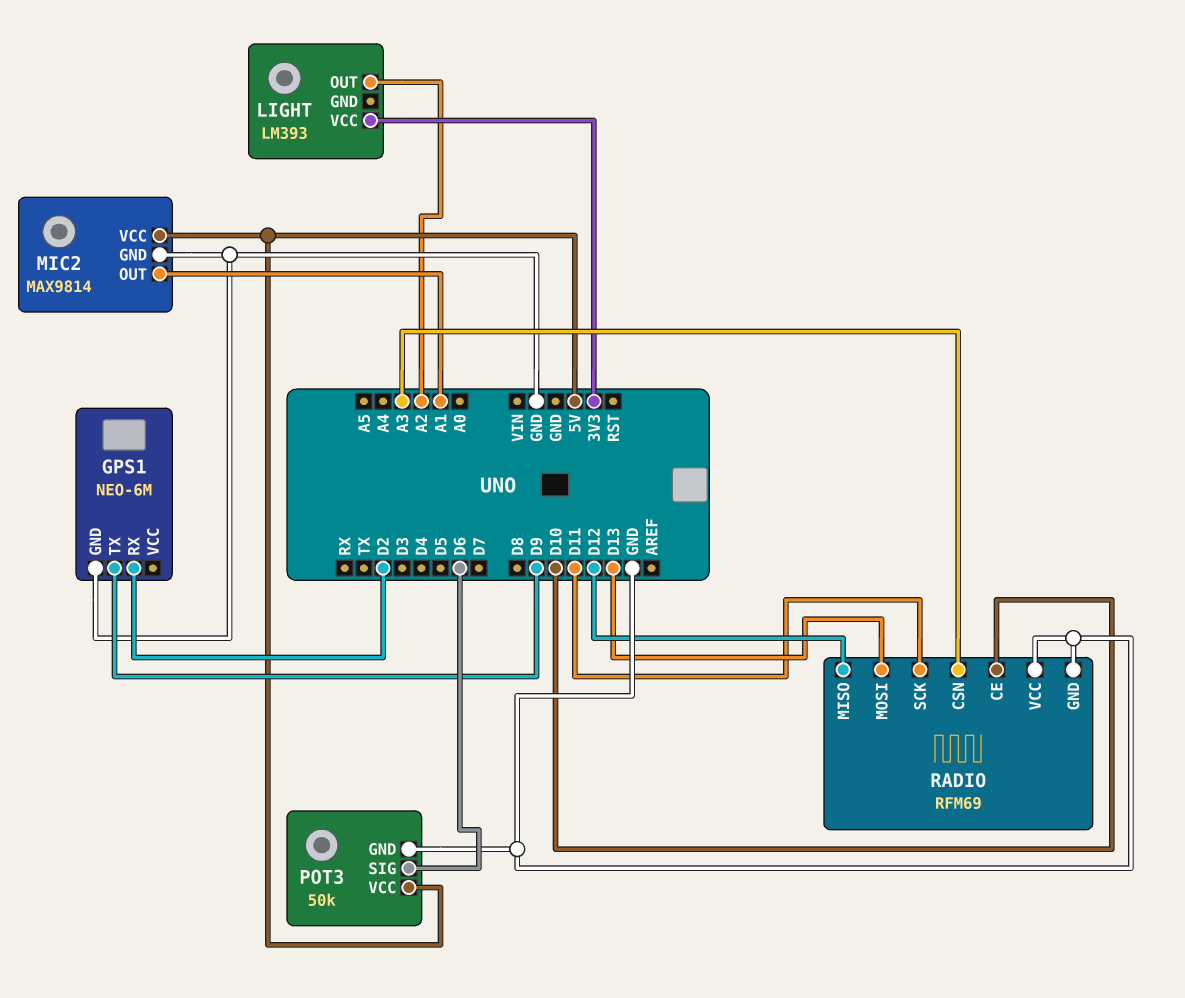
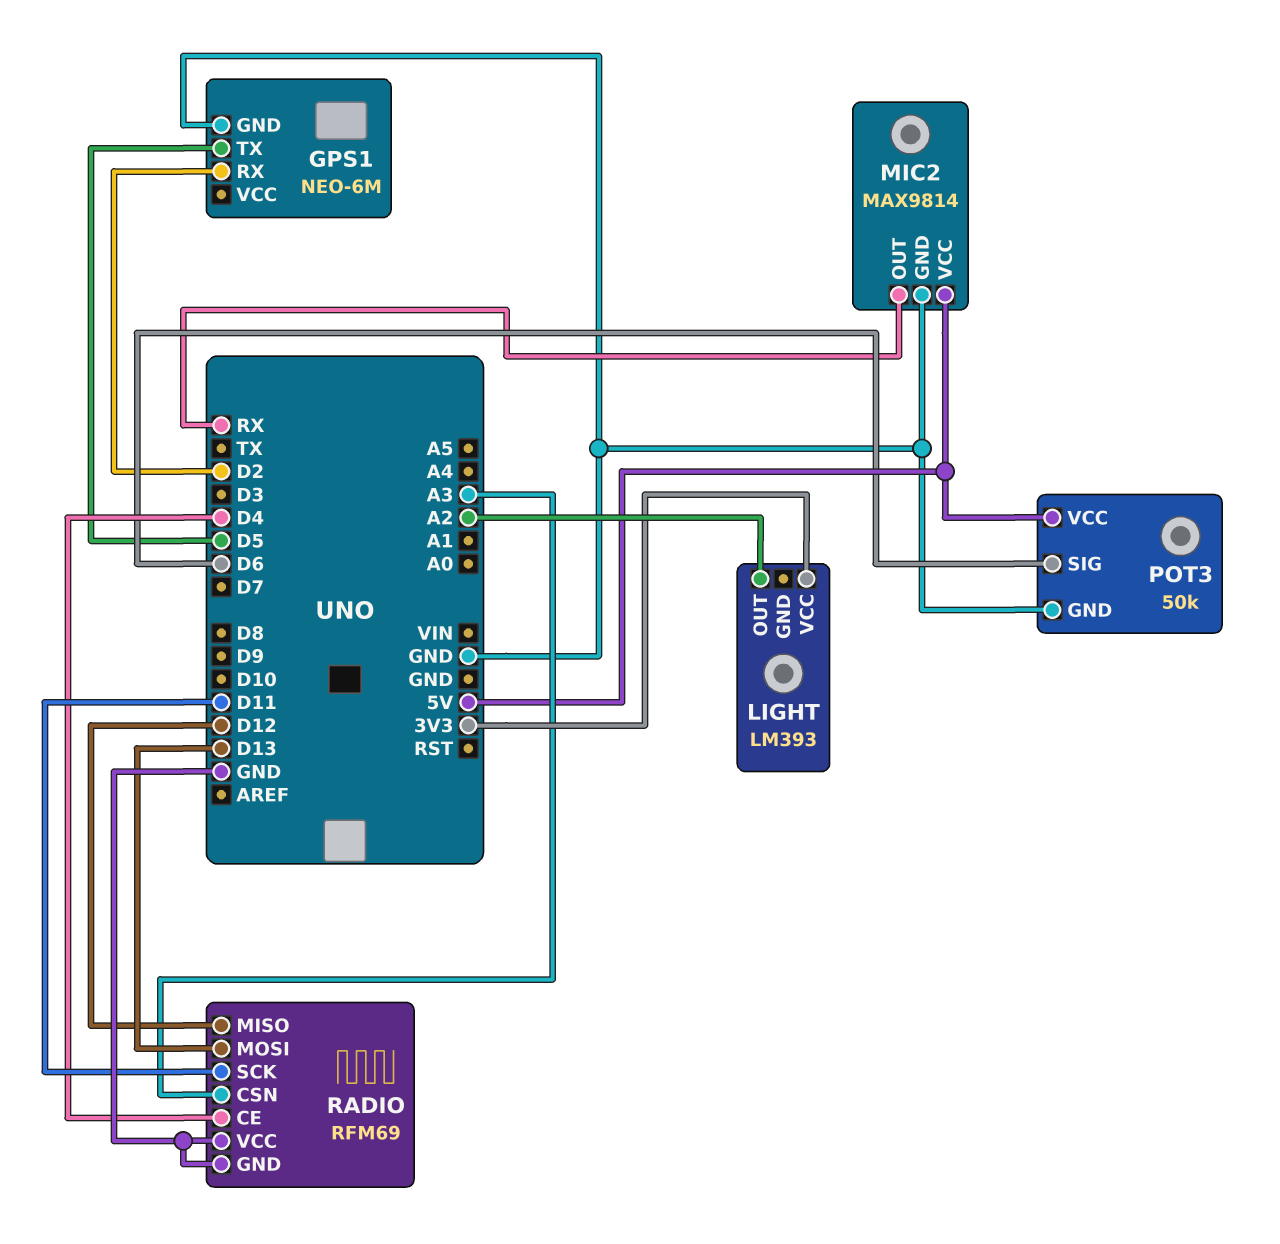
GPS1 pin TX: D9 -> D5
MIC2 pin OUT: A1 -> RX
RADIO pin CE: D10 -> D4

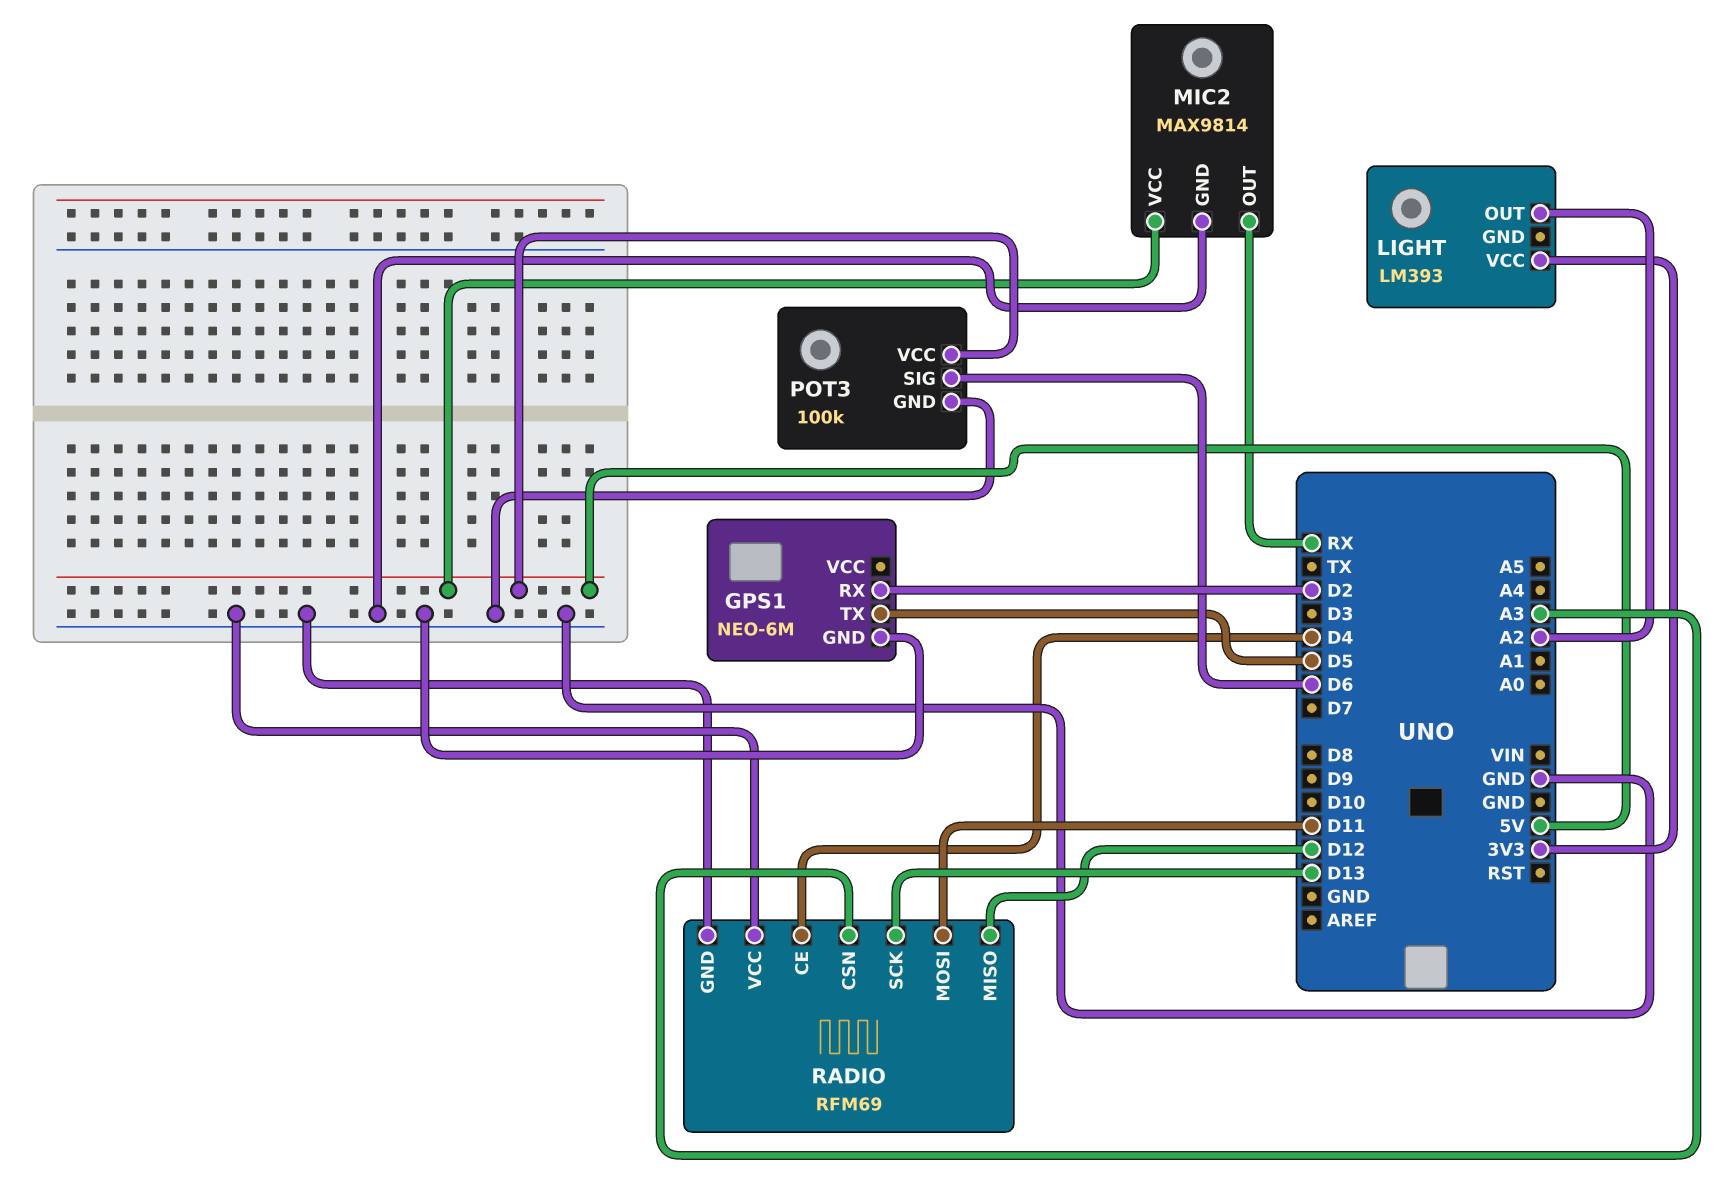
POT3: 50k -> 100k
RADIO pin MOSI: D13 -> D11
RADIO pin SCK: D11 -> D13

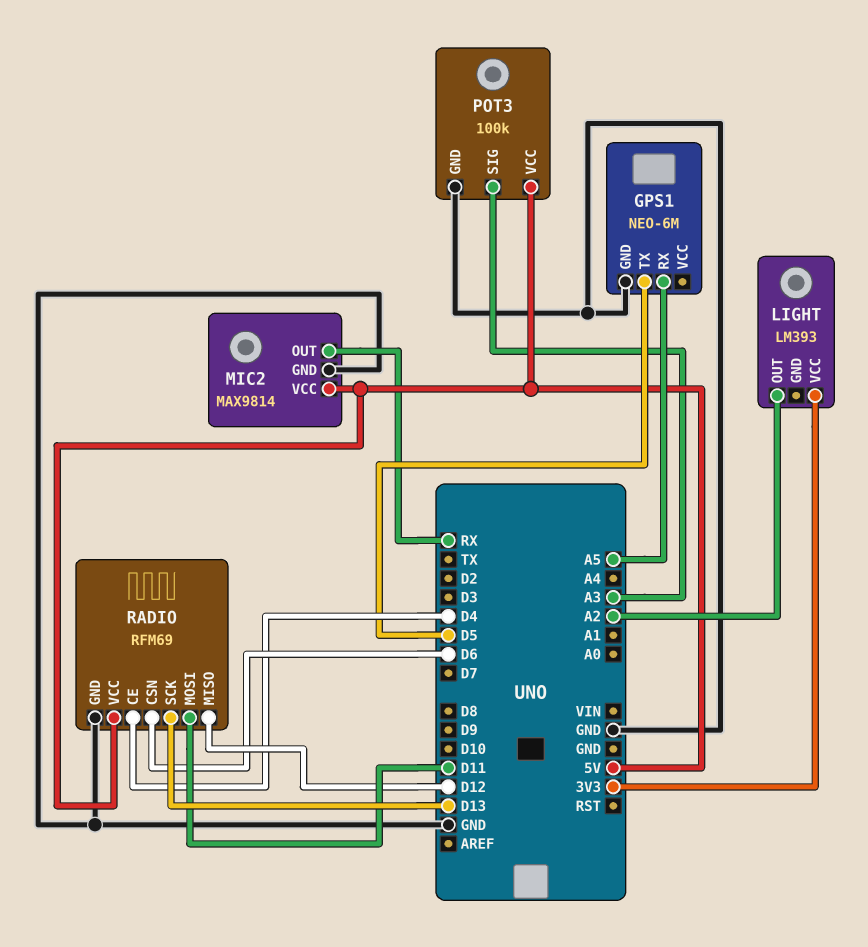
GPS1 pin RX: D2 -> A5
POT3 pin SIG: D6 -> A3
RADIO pin CSN: A3 -> D6
RADIO pin VCC: GND -> 5V

